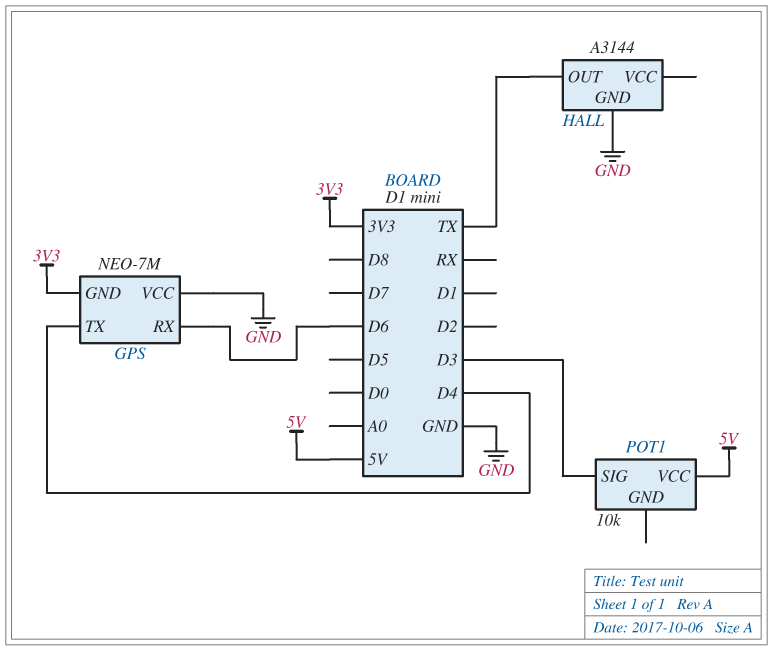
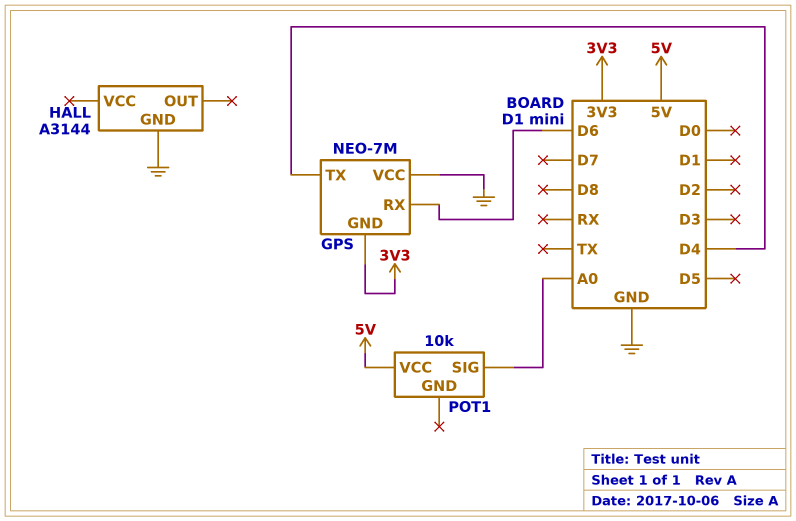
HALL pin OUT: TX -> none
POT1 pin SIG: D3 -> A0

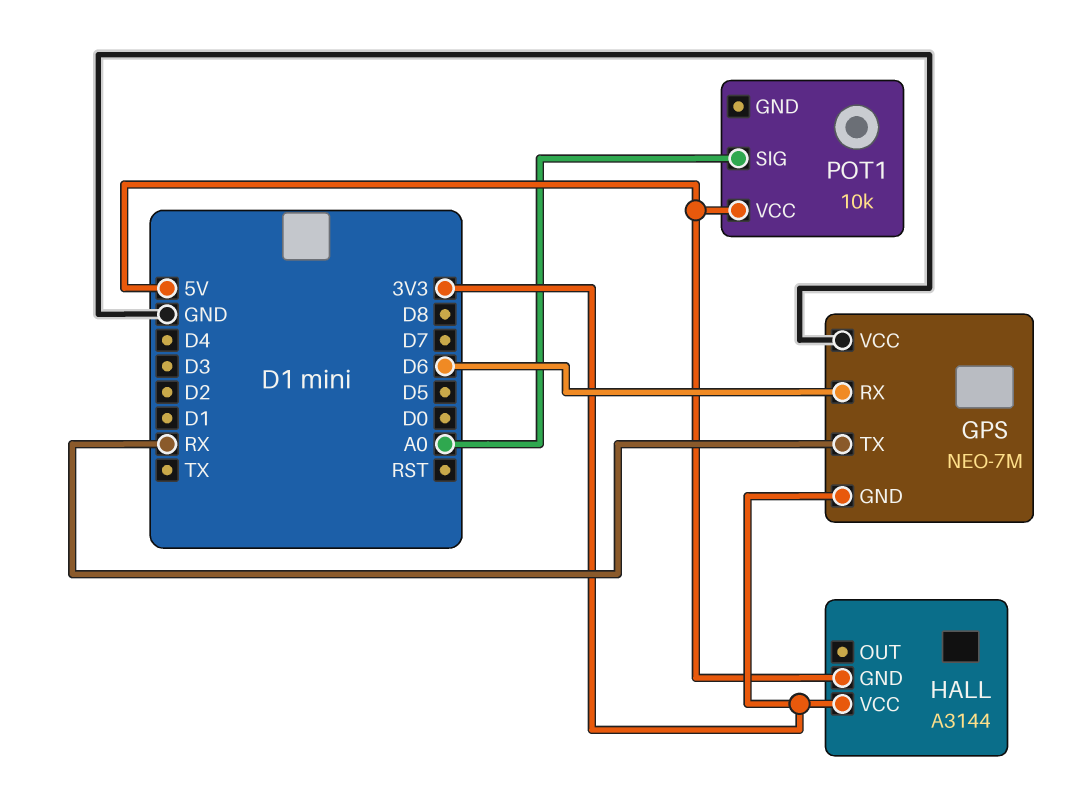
GPS pin TX: D4 -> RX
HALL pin GND: GND -> 5V
HALL pin VCC: none -> 3V3

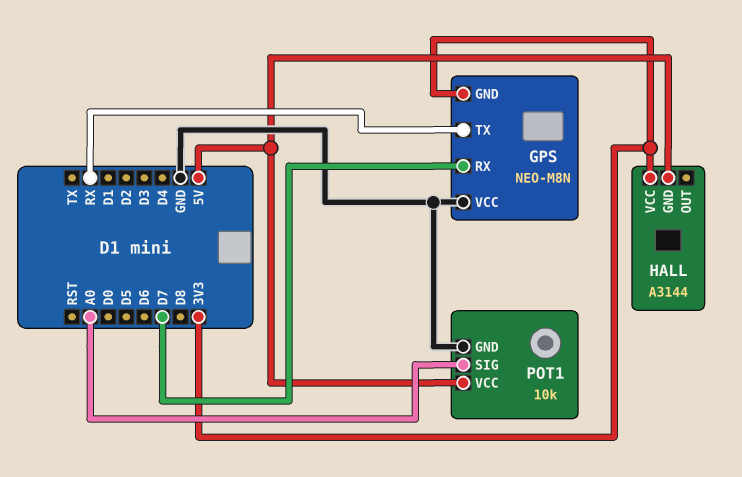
GPS: NEO-7M -> NEO-M8N
GPS pin RX: D6 -> D7
POT1 pin GND: none -> GND

